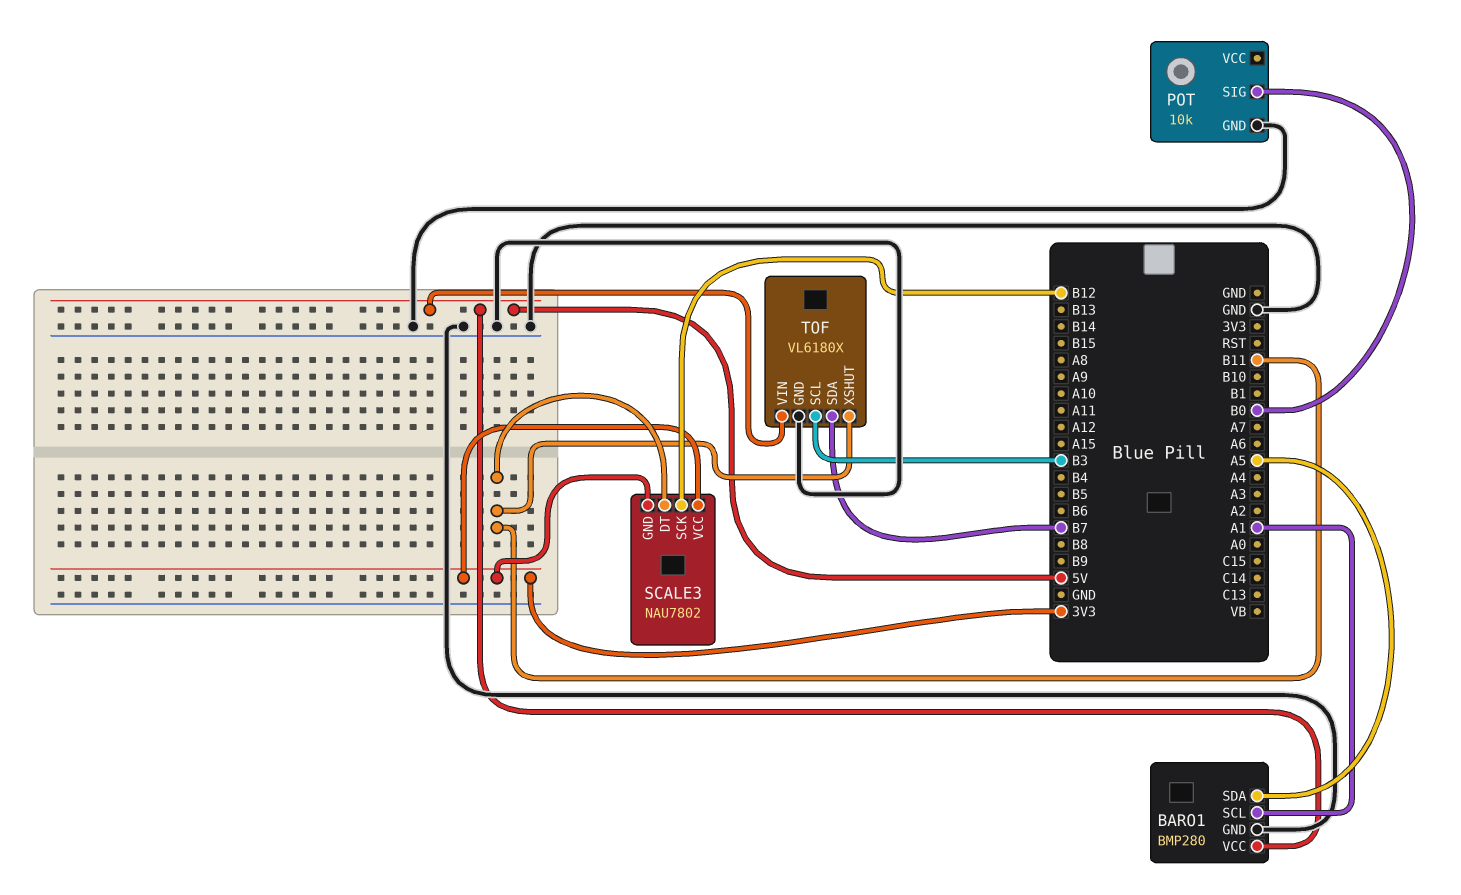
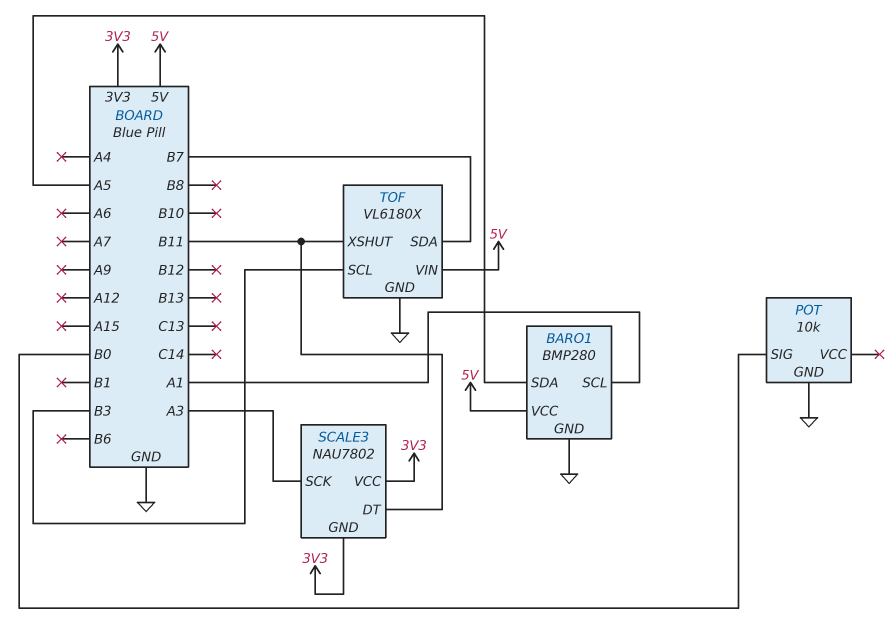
SCALE3 pin SCK: B12 -> A3

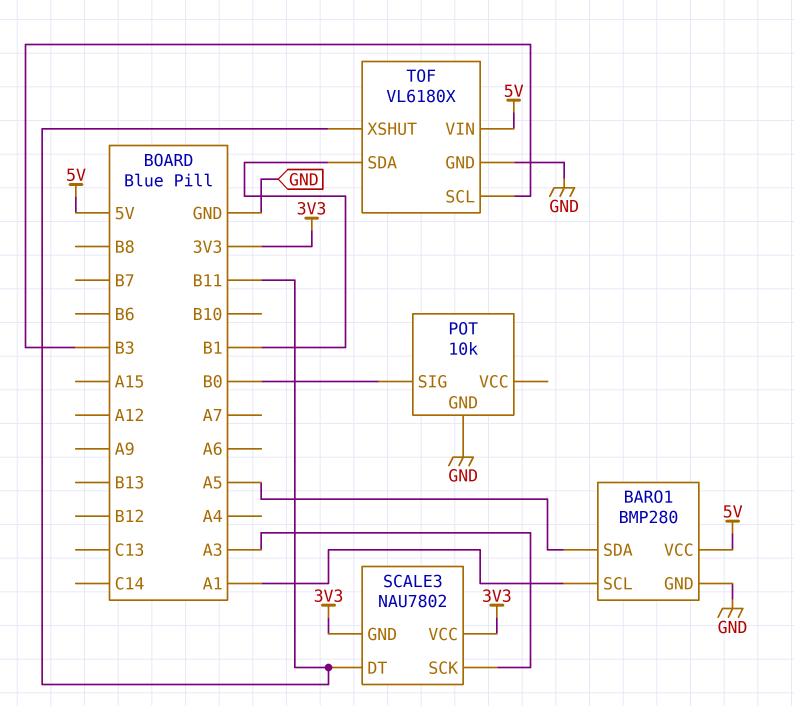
TOF pin SDA: B7 -> B1

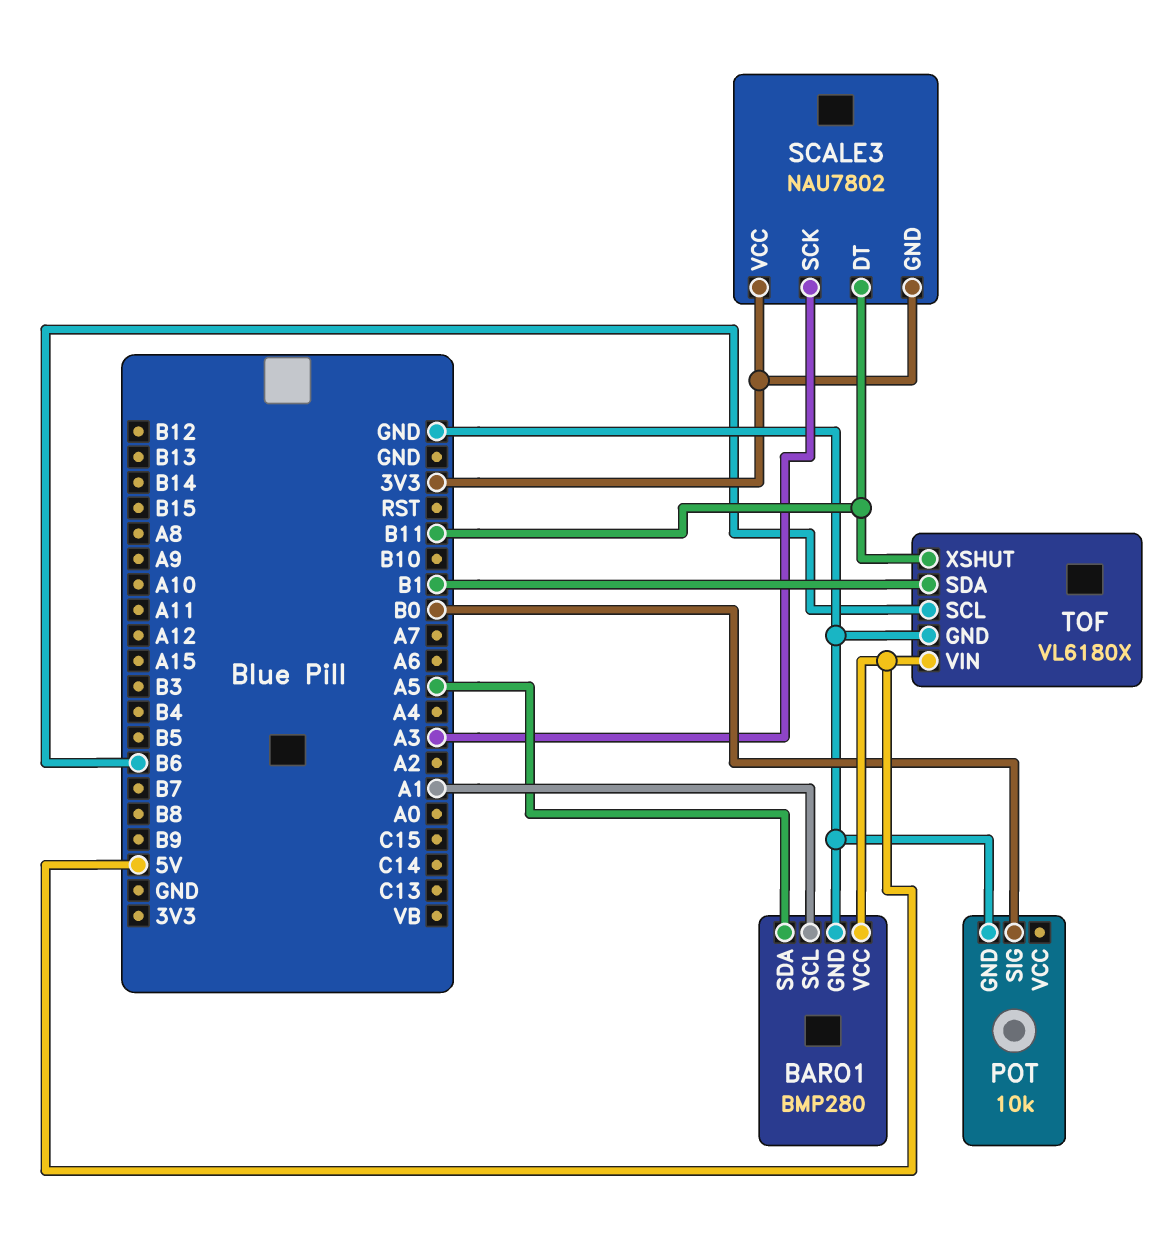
TOF pin SCL: B3 -> B6

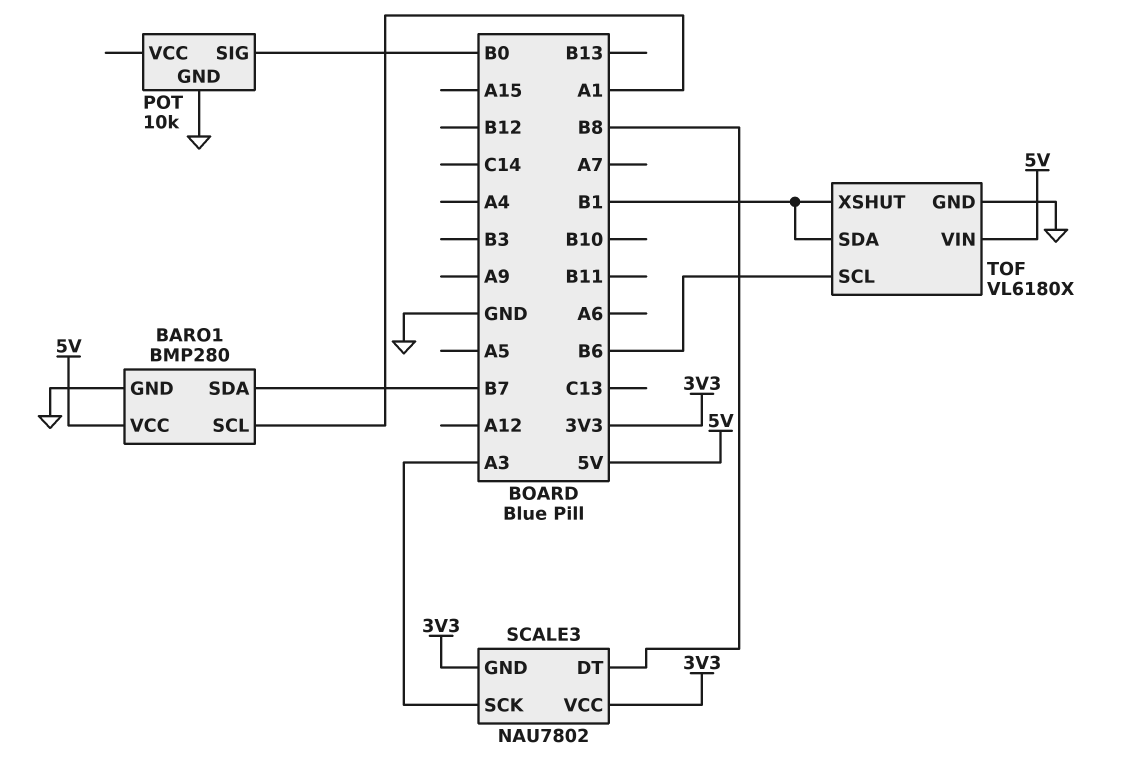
BARO1 pin SDA: A5 -> B7
SCALE3 pin DT: B11 -> B8
TOF pin XSHUT: B11 -> B1

